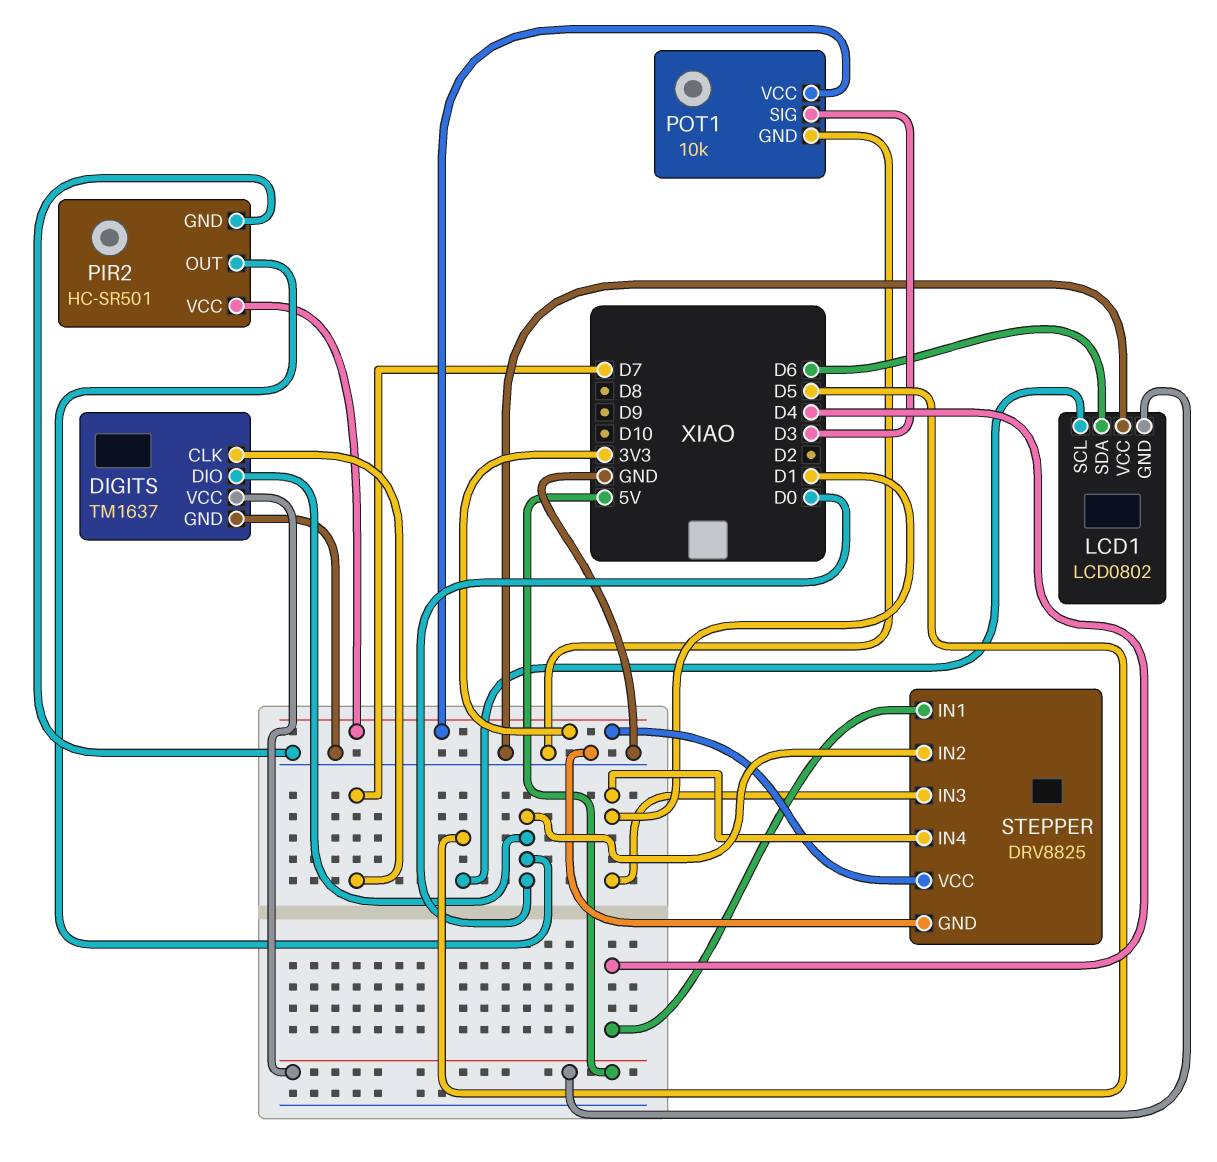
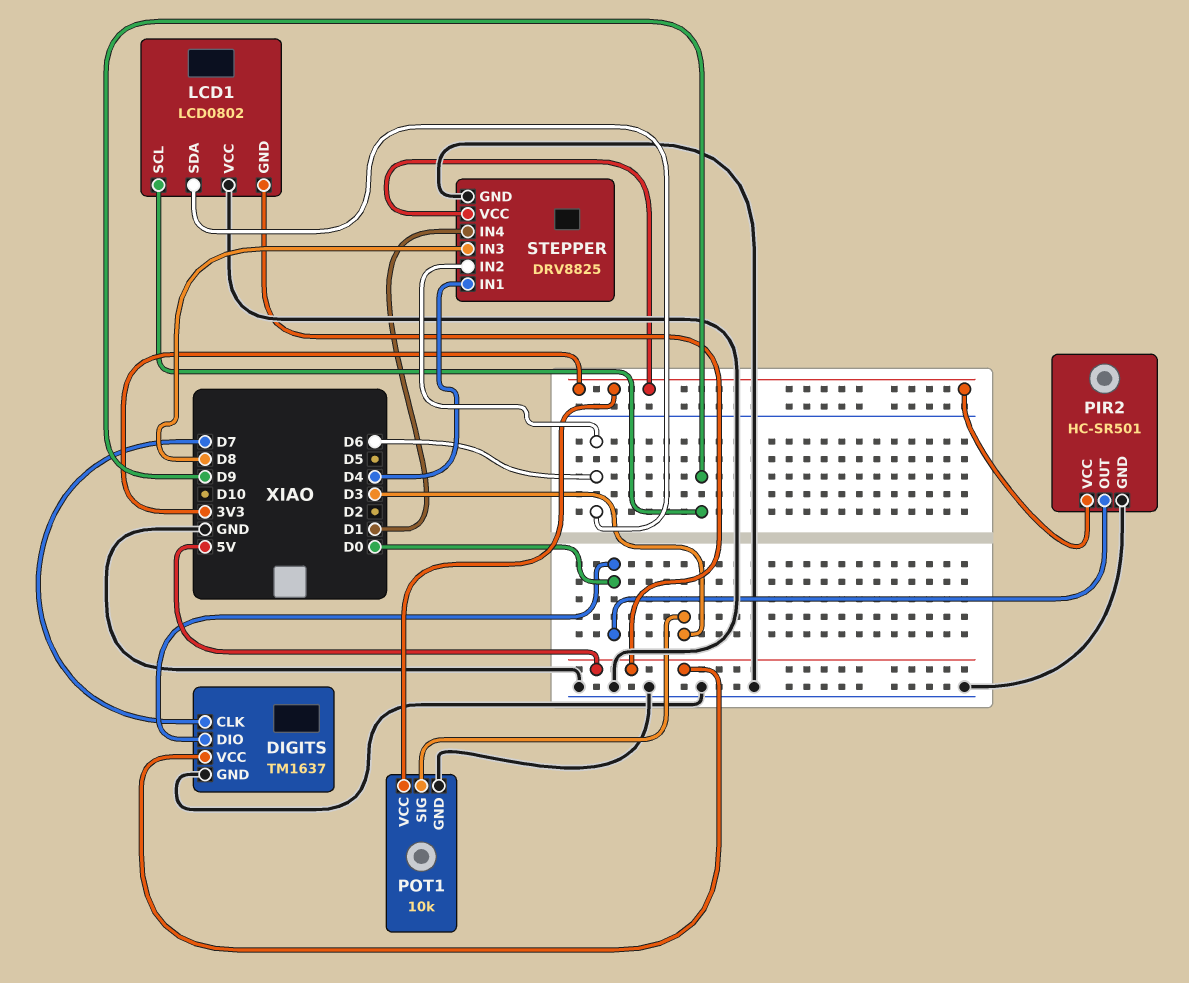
LCD1 pin SCL: D5 -> D9
STEPPER pin IN2: D0 -> D6
STEPPER pin IN3: D1 -> D8

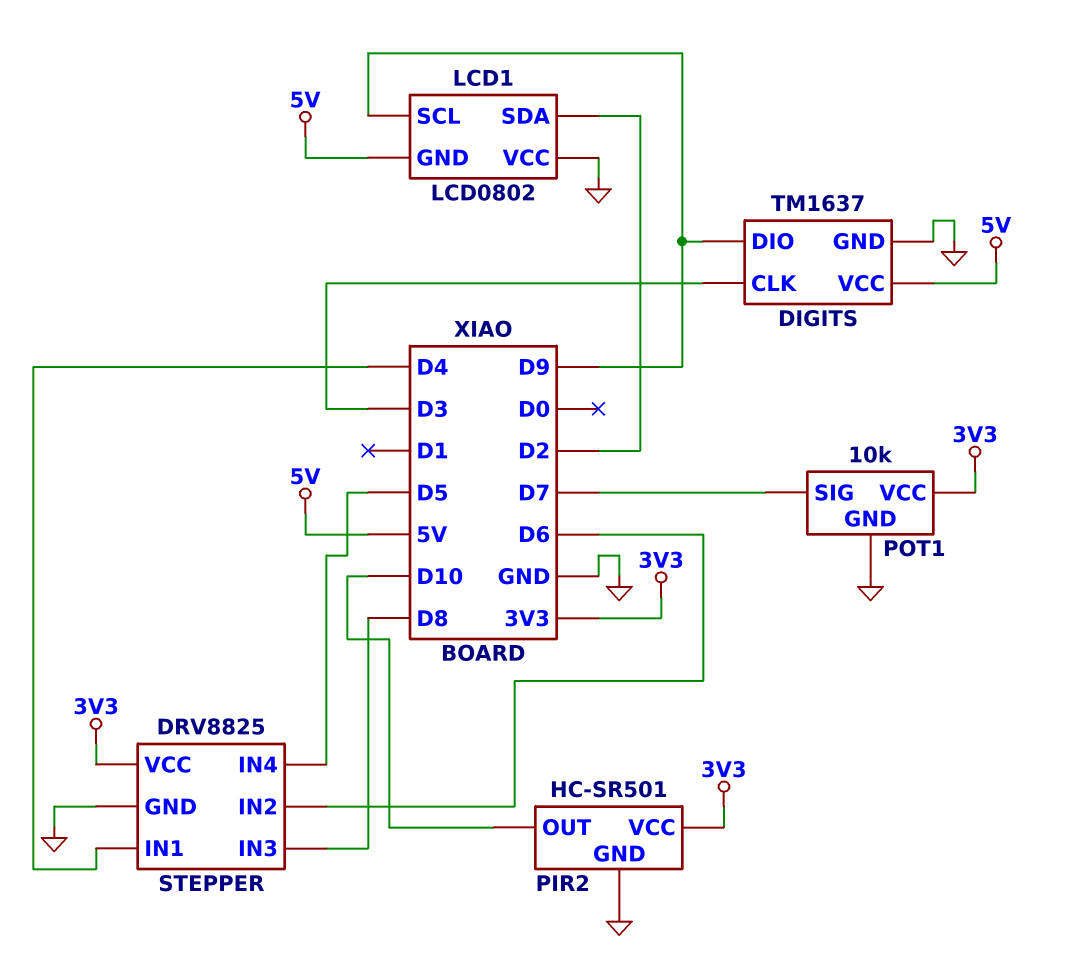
DIGITS pin CLK: D7 -> D3
DIGITS pin DIO: D0 -> D9
LCD1 pin SDA: D6 -> D2
PIR2 pin OUT: D0 -> D10
POT1 pin SIG: D3 -> D7
STEPPER pin IN4: D1 -> D5

